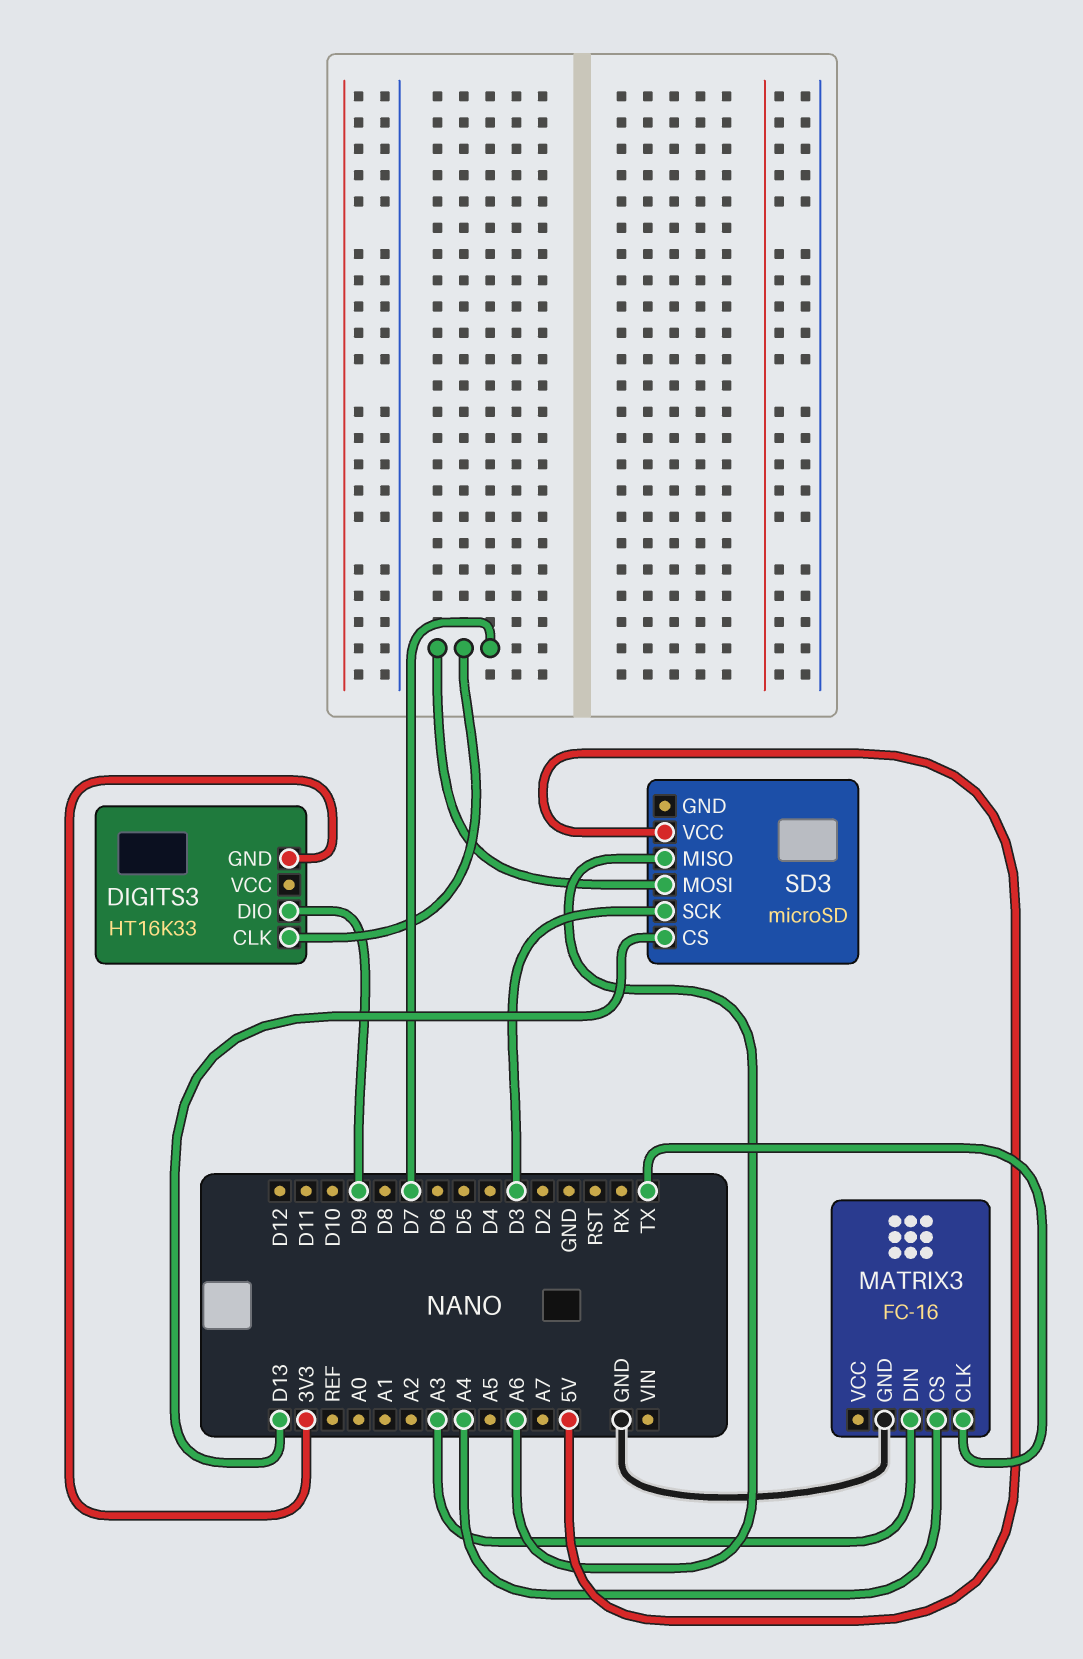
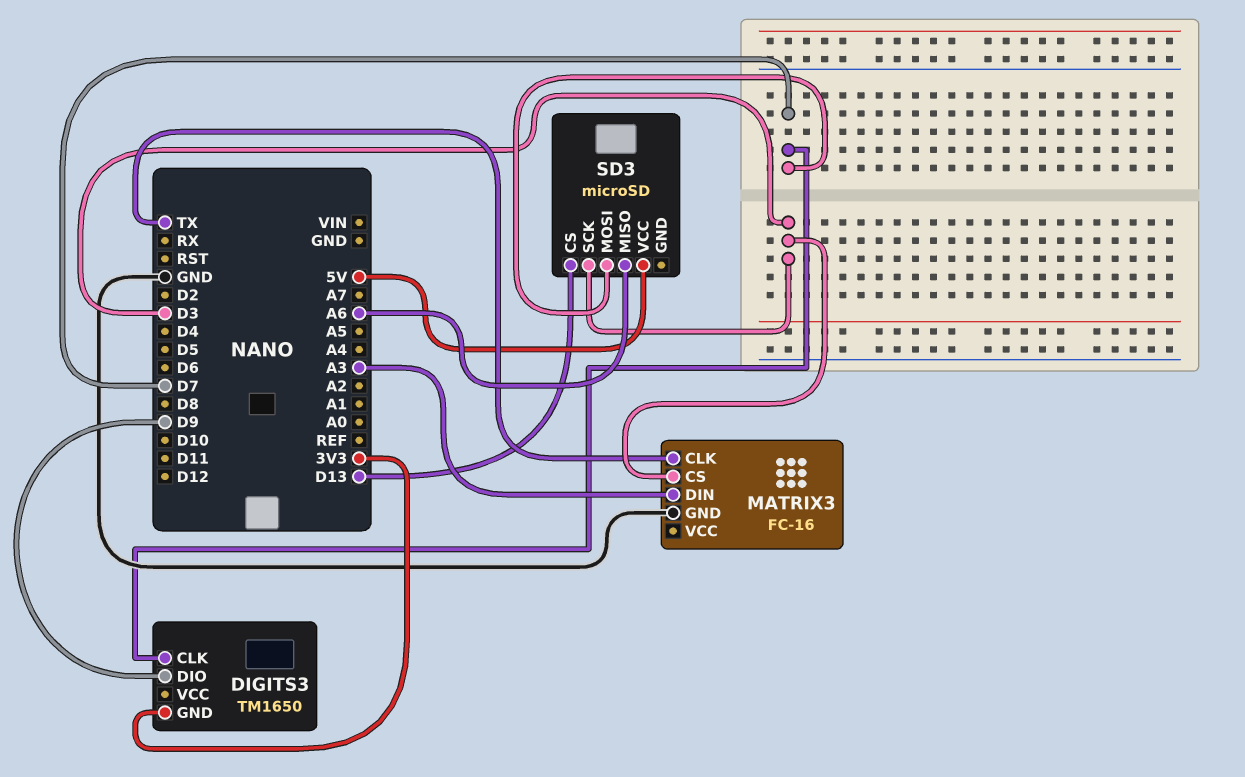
DIGITS3: HT16K33 -> TM1650
MATRIX3 pin CS: A4 -> D3

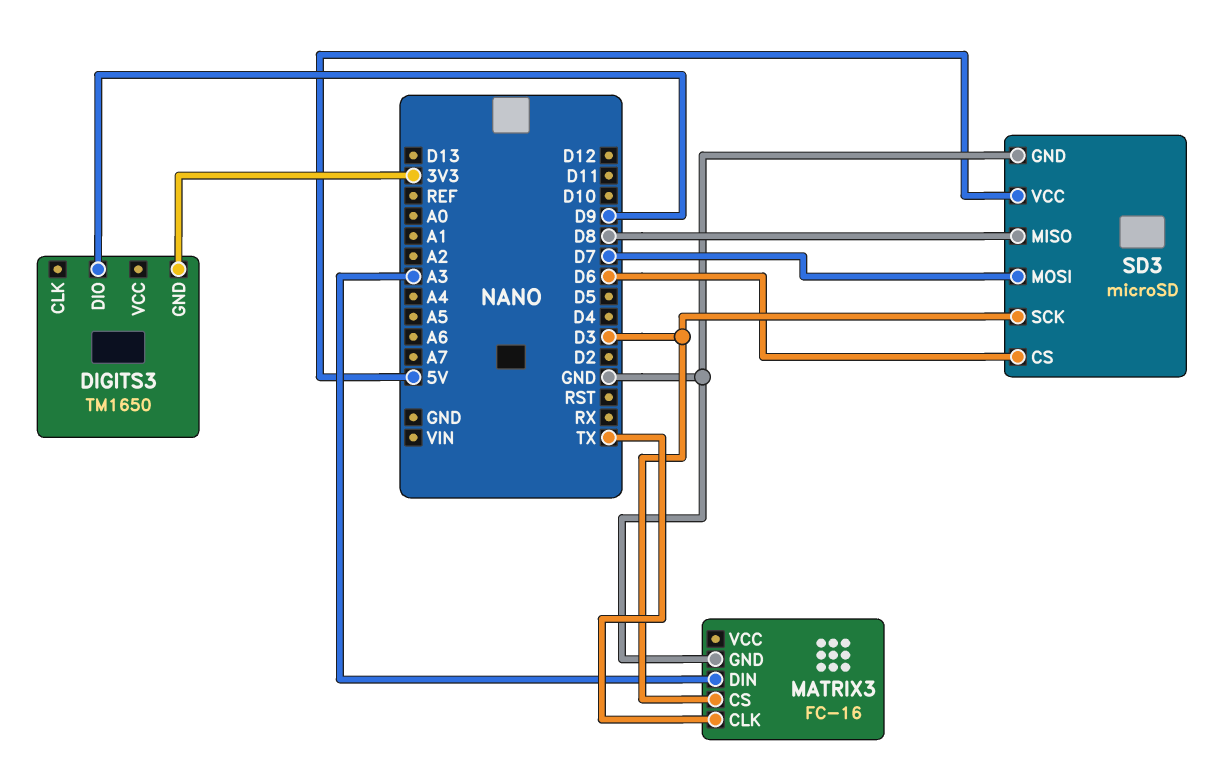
DIGITS3 pin CLK: D7 -> none
SD3 pin CS: D13 -> D6
SD3 pin GND: none -> GND
SD3 pin MISO: A6 -> D8

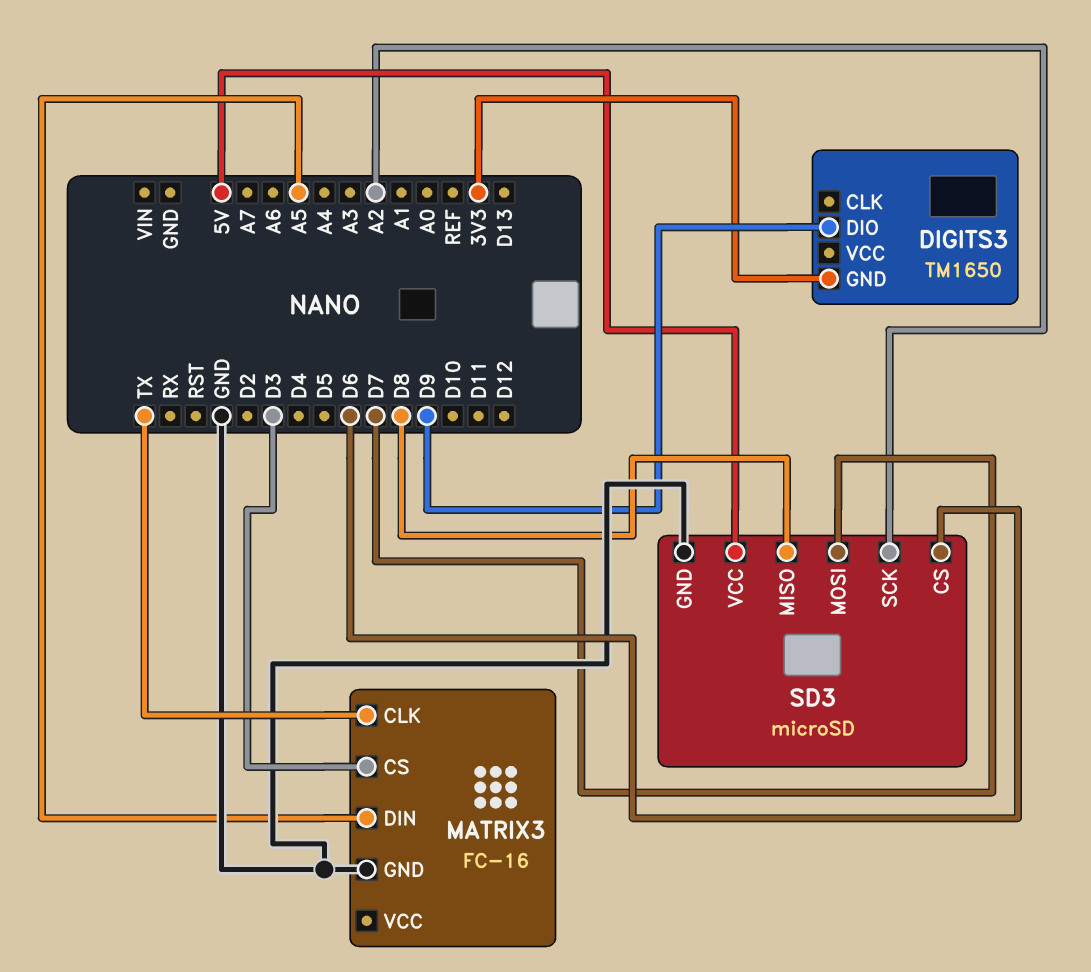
MATRIX3 pin DIN: A3 -> A5
SD3 pin SCK: D3 -> A2

